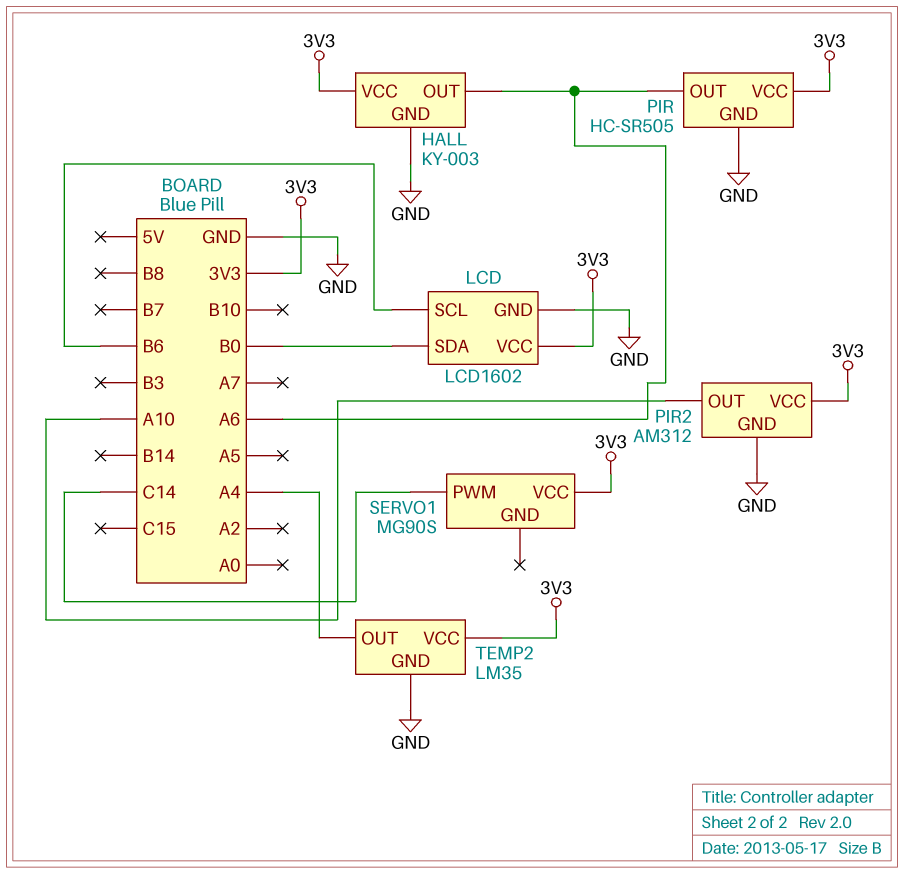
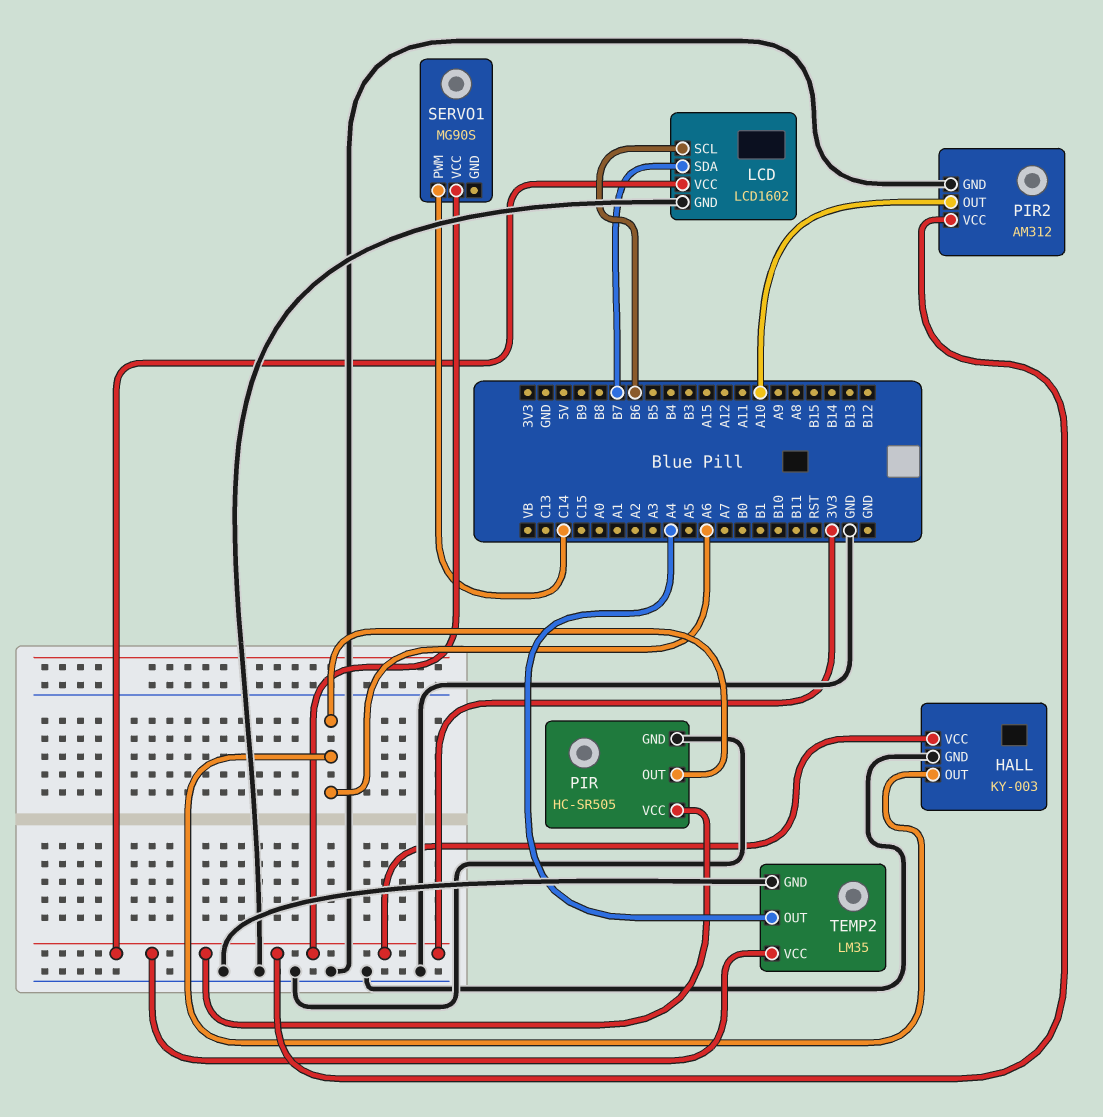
LCD pin SDA: B0 -> B7

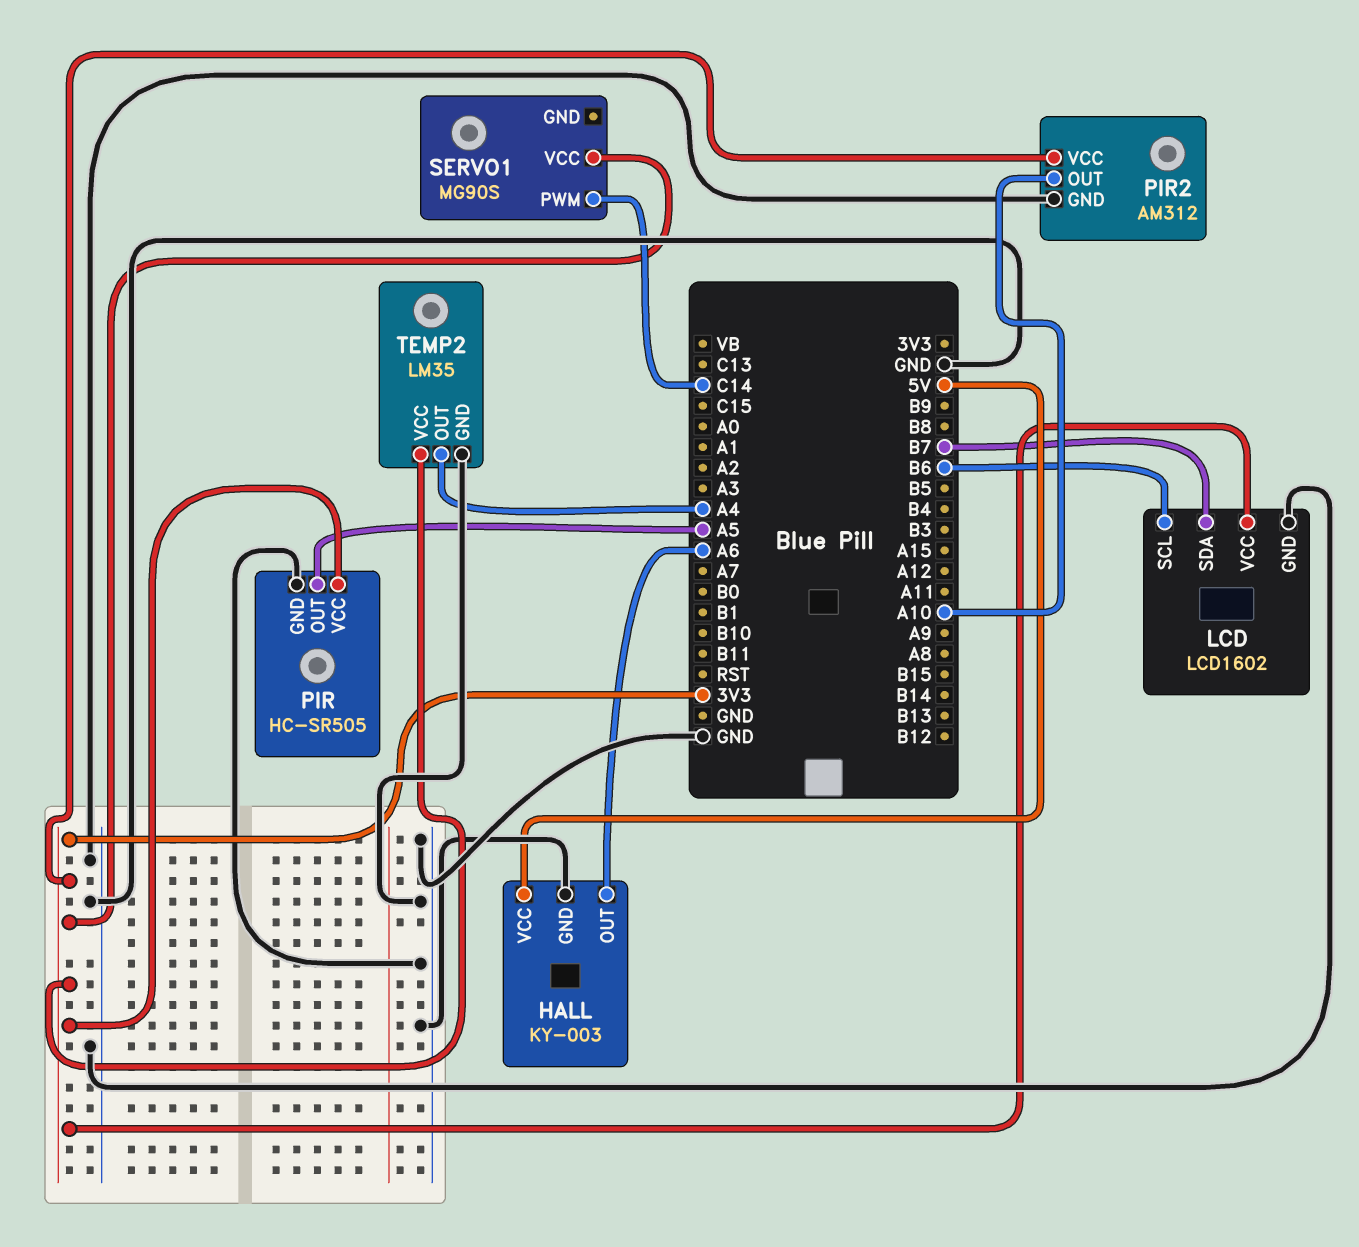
HALL pin VCC: 3V3 -> 5V
PIR pin OUT: A6 -> A5

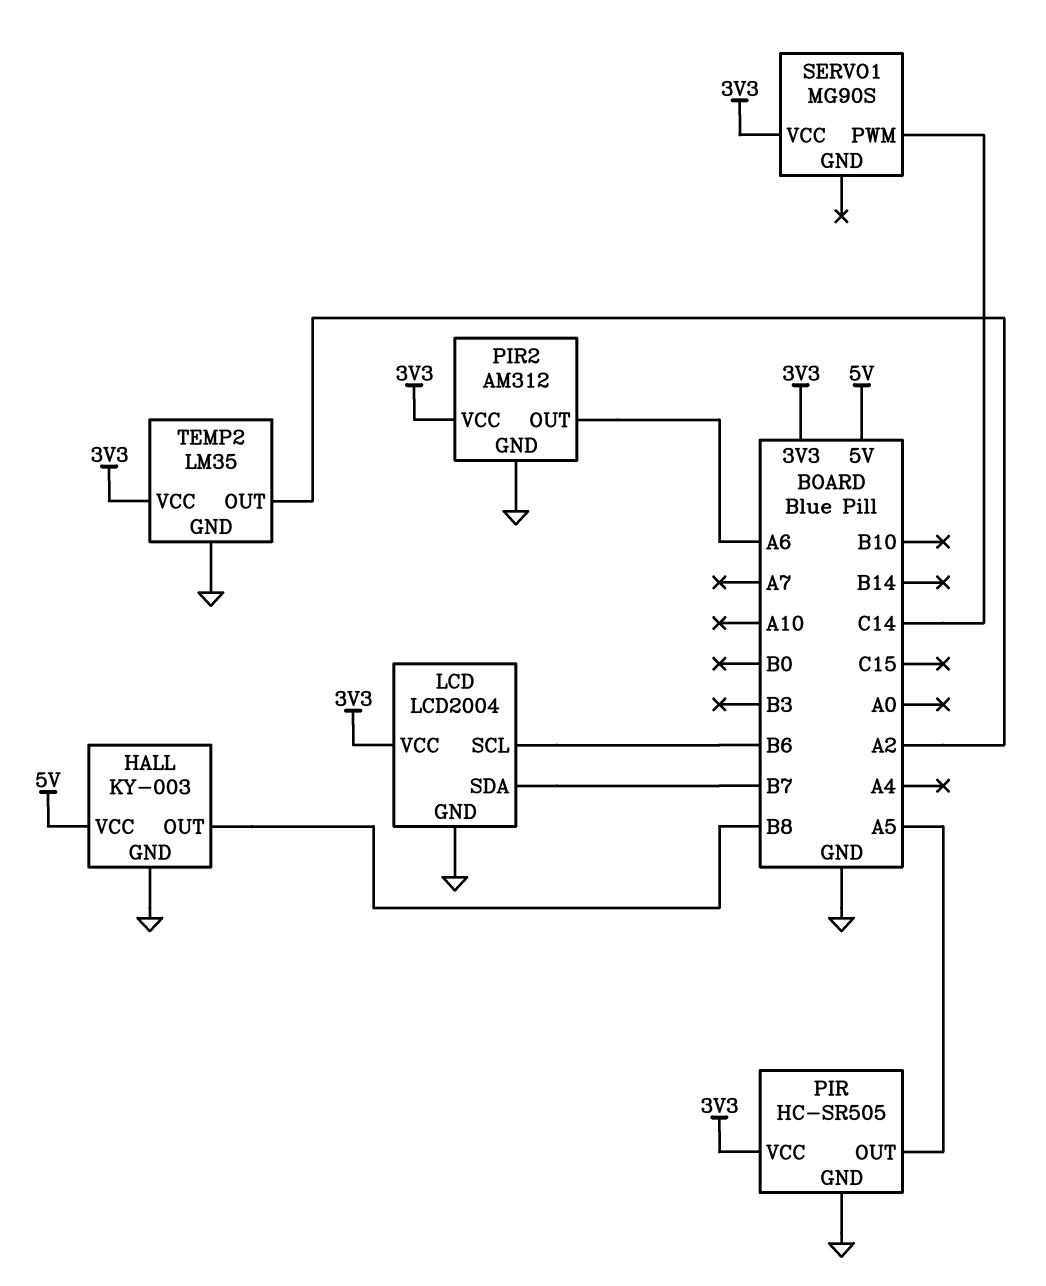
HALL pin OUT: A6 -> B8
LCD: LCD1602 -> LCD2004
PIR2 pin OUT: A10 -> A6
TEMP2 pin OUT: A4 -> A2

